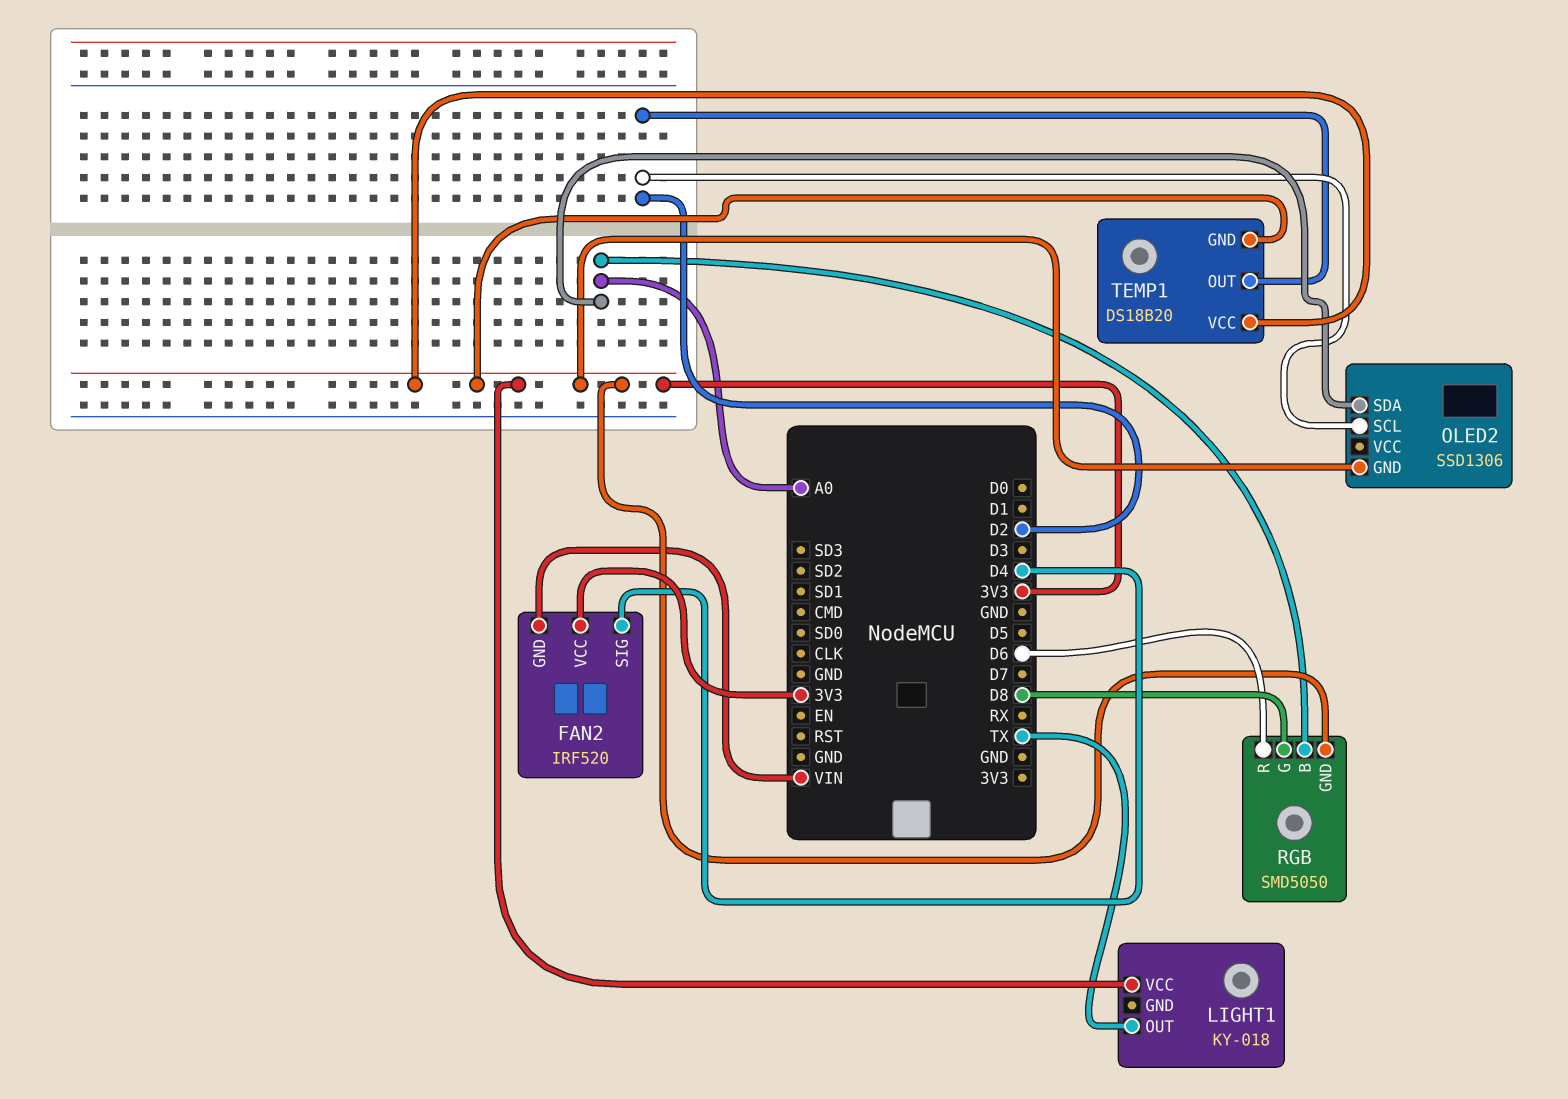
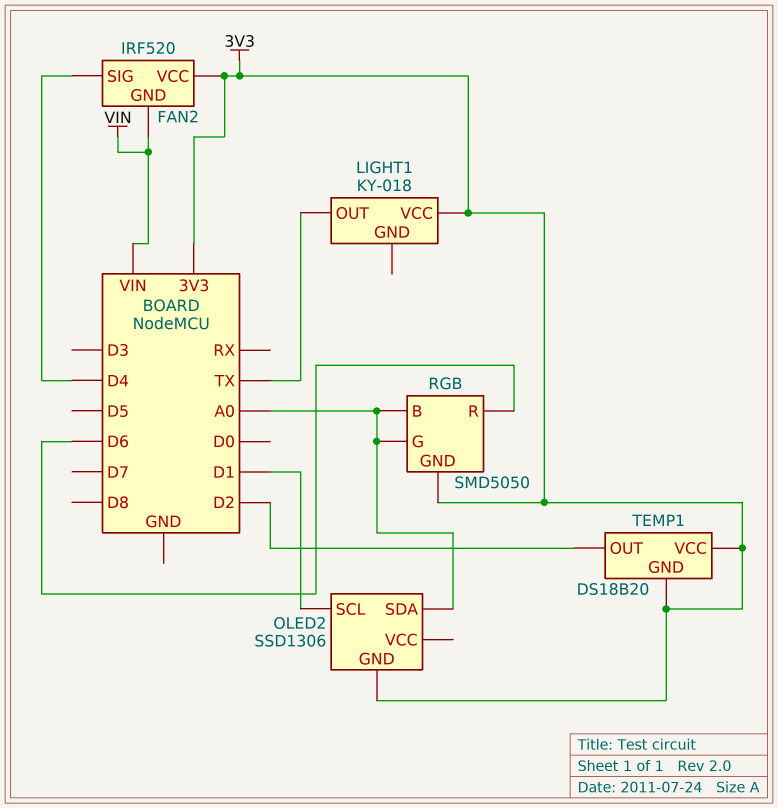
OLED2 pin SCL: D2 -> D1
RGB pin G: D8 -> A0

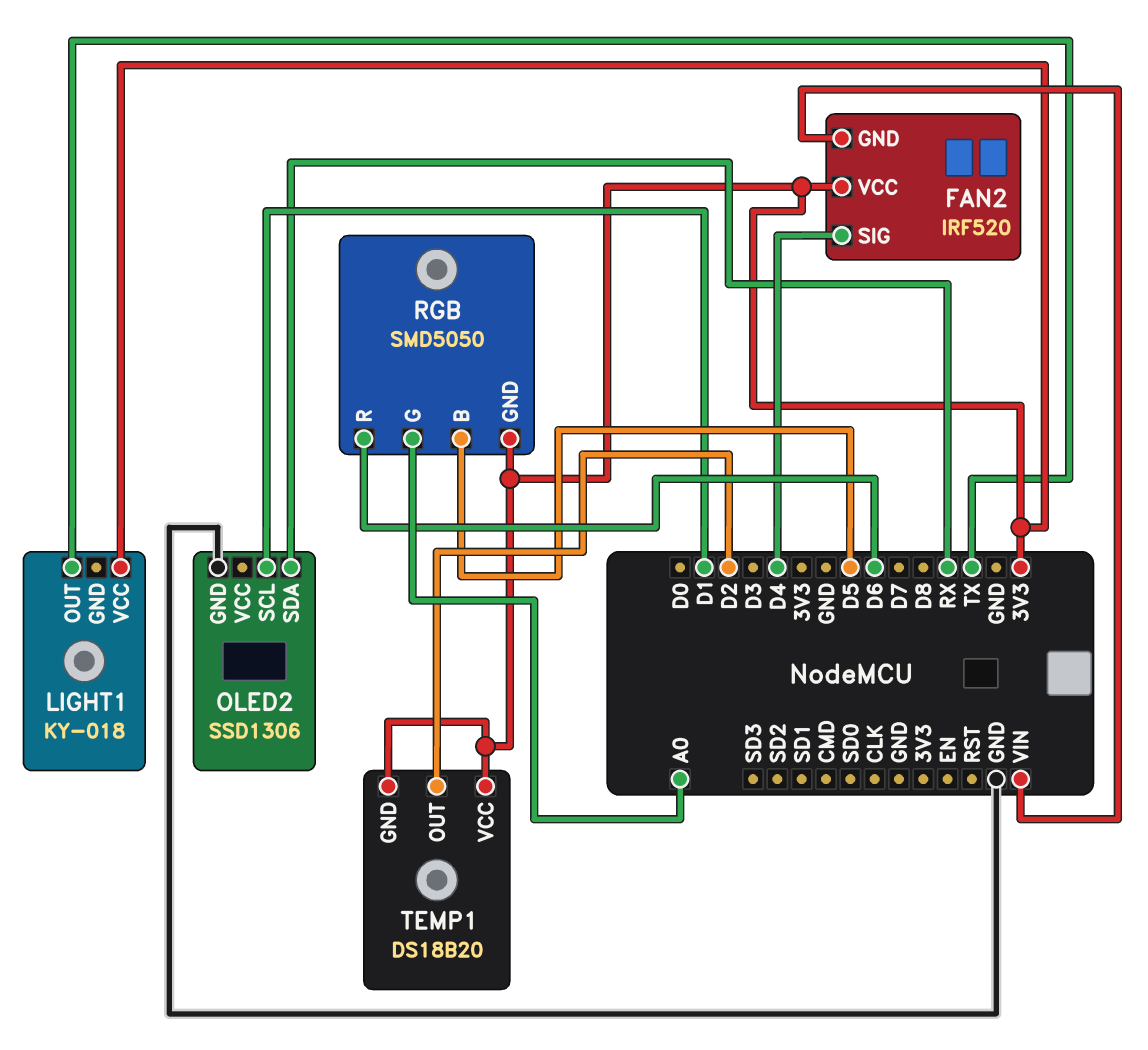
OLED2 pin GND: 3V3 -> GND
OLED2 pin SDA: A0 -> RX
RGB pin B: A0 -> D5

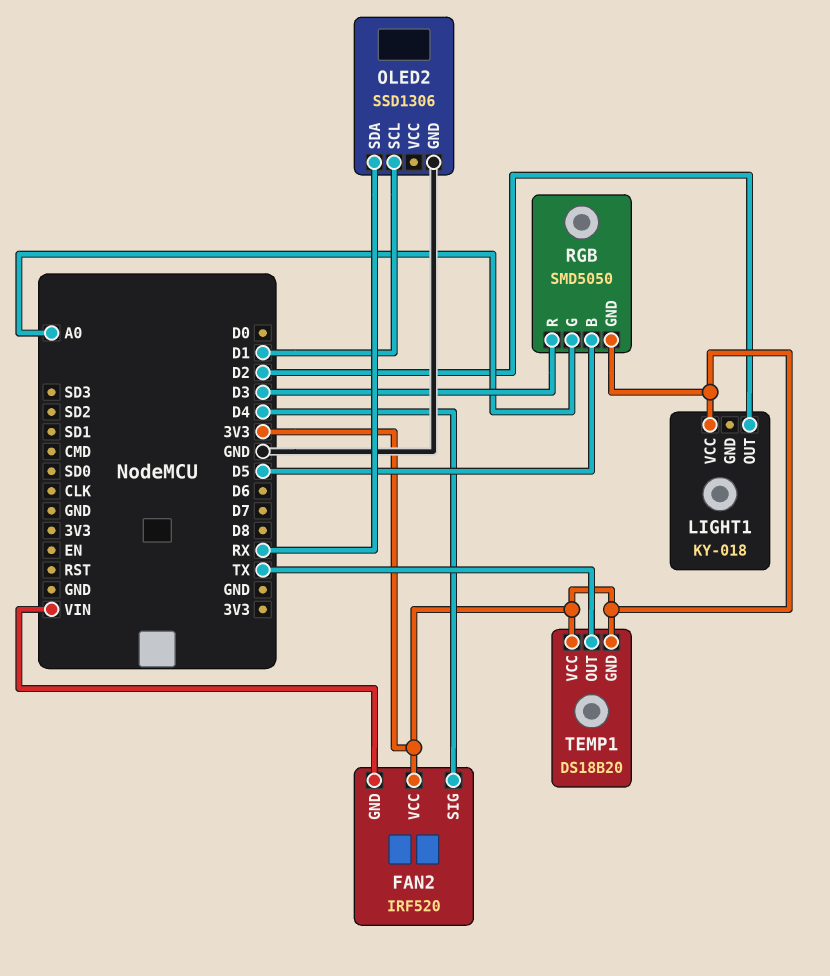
LIGHT1 pin OUT: TX -> D2
RGB pin R: D6 -> D3
TEMP1 pin OUT: D2 -> TX

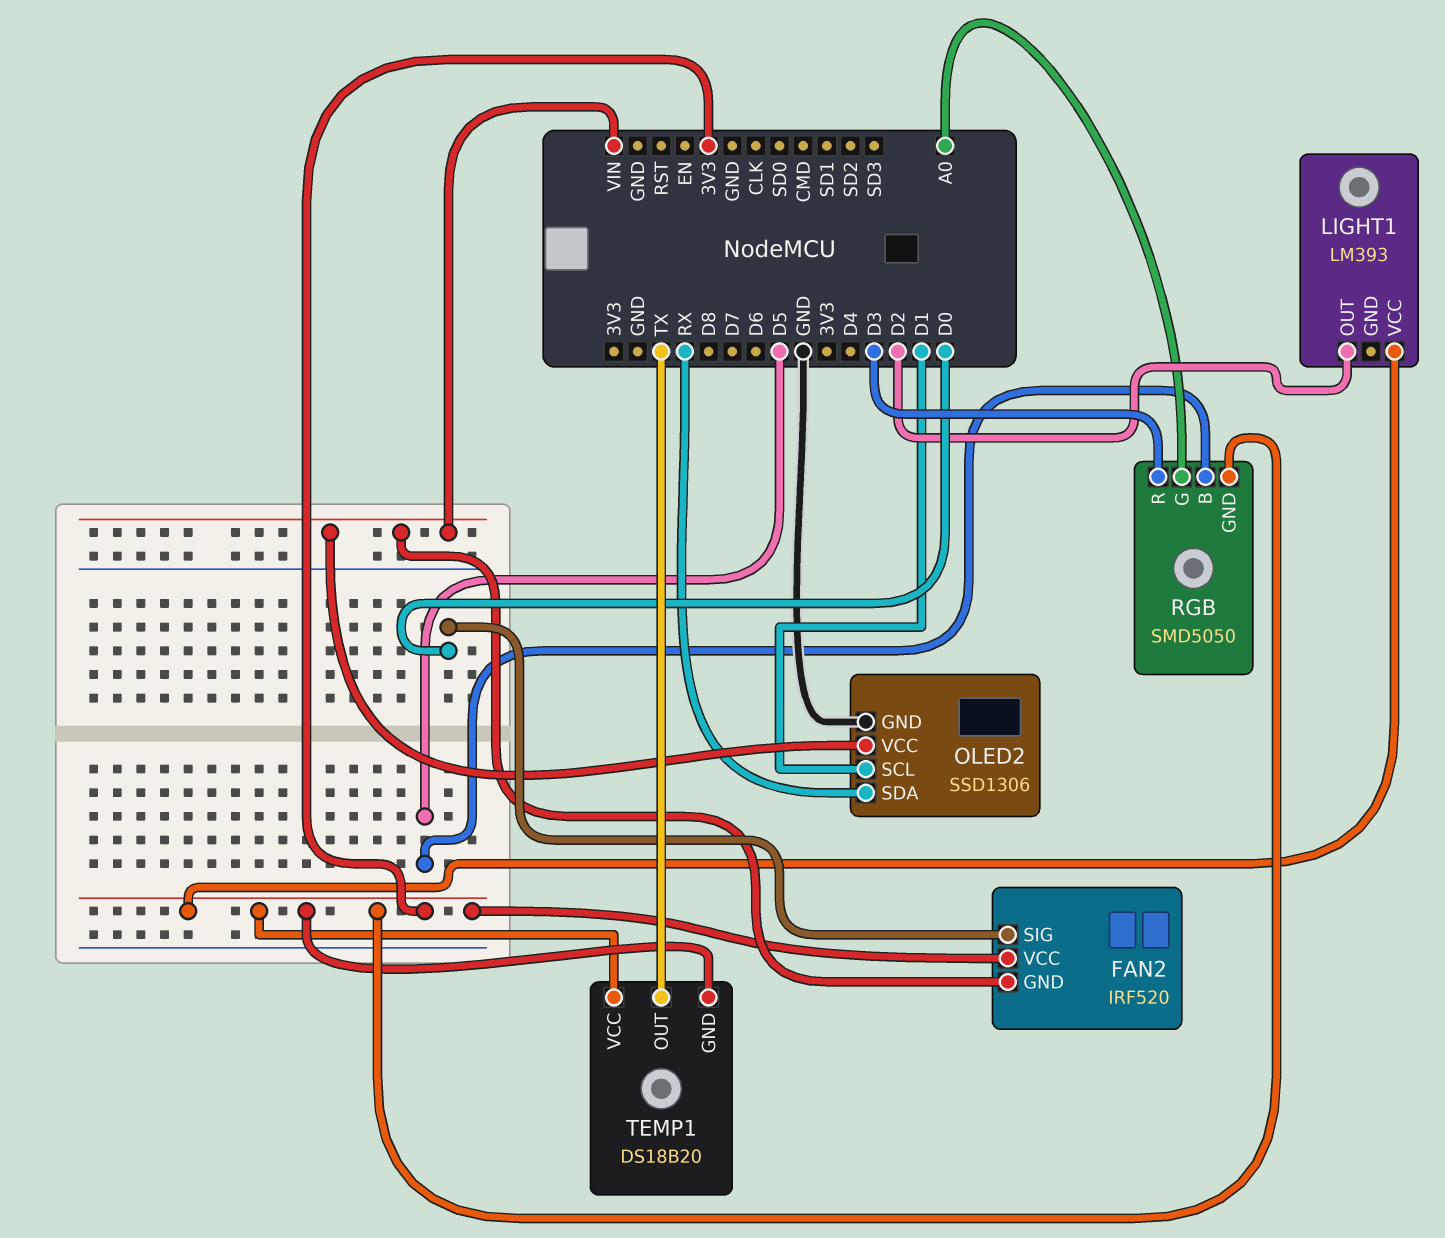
FAN2 pin SIG: D4 -> D0
LIGHT1: KY-018 -> LM393
OLED2 pin VCC: none -> VIN

